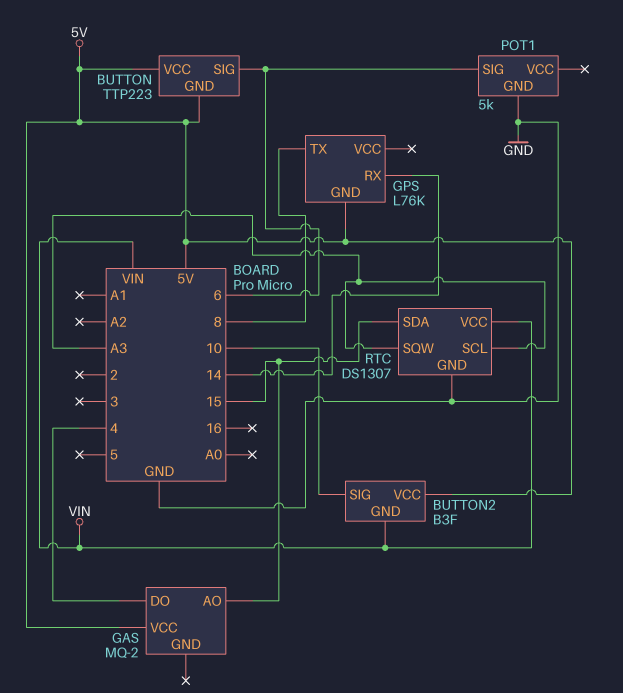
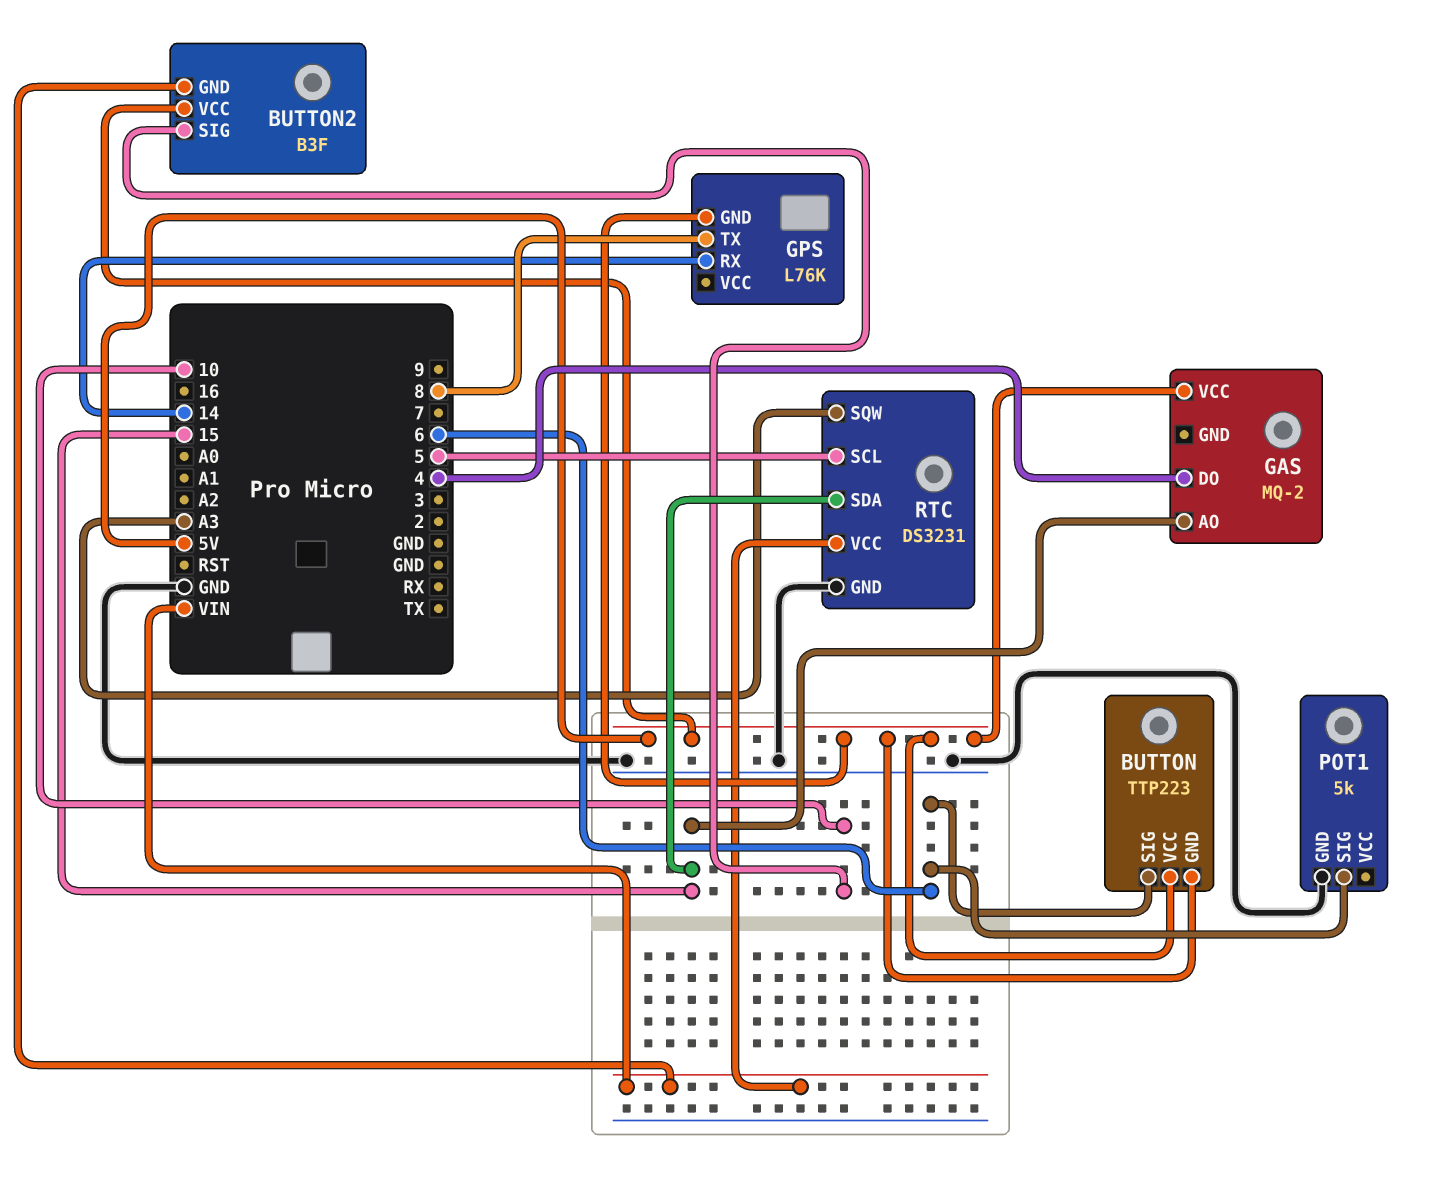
RTC: DS1307 -> DS3231
RTC pin SCL: A3 -> 5

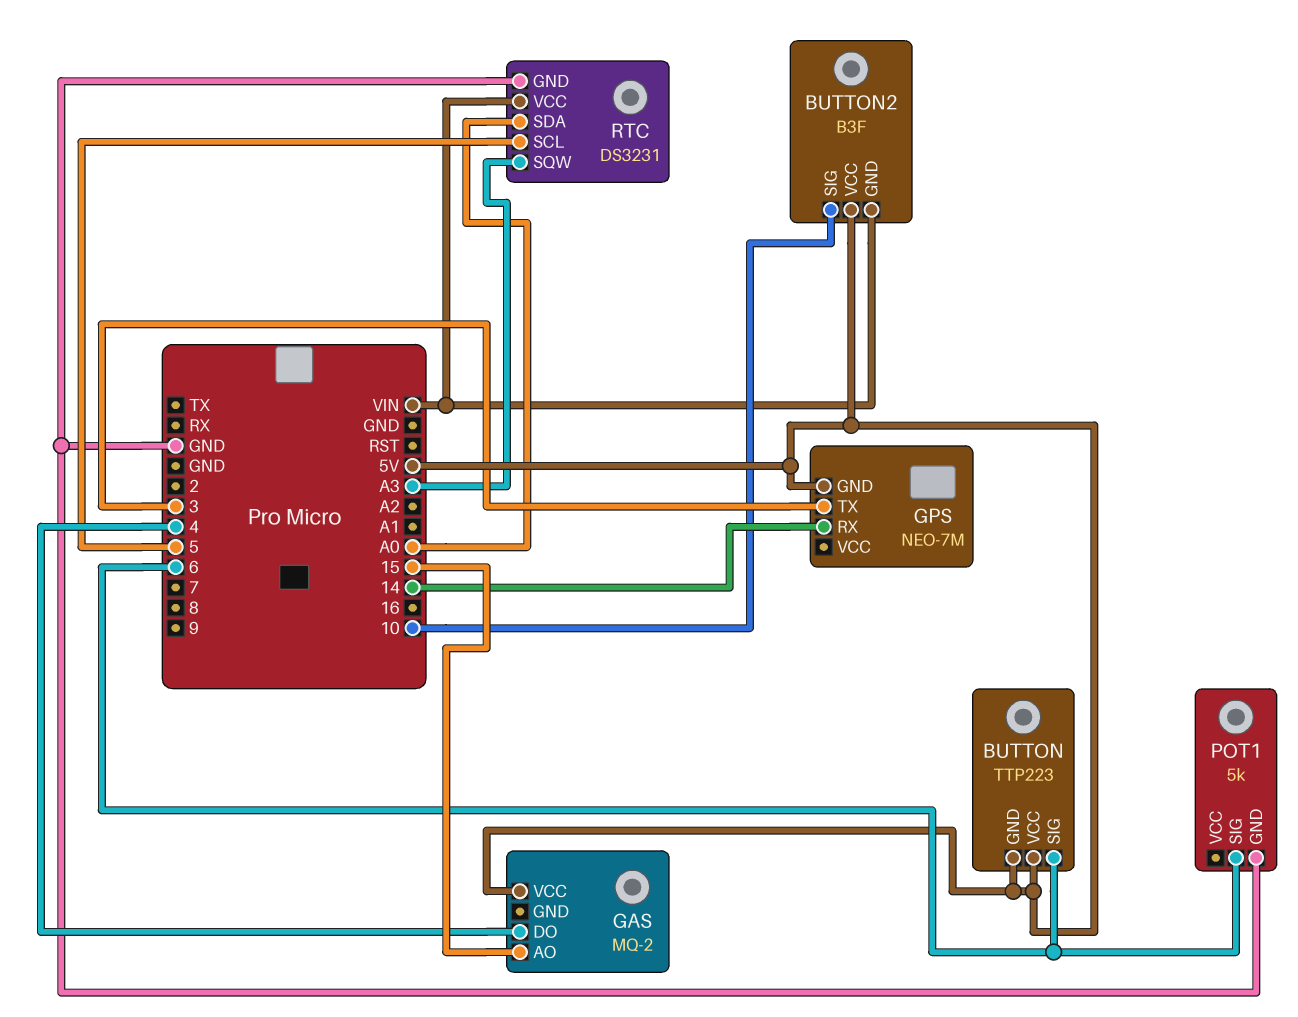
GPS: L76K -> NEO-7M
GPS pin TX: 8 -> 3
RTC pin SDA: 15 -> A0

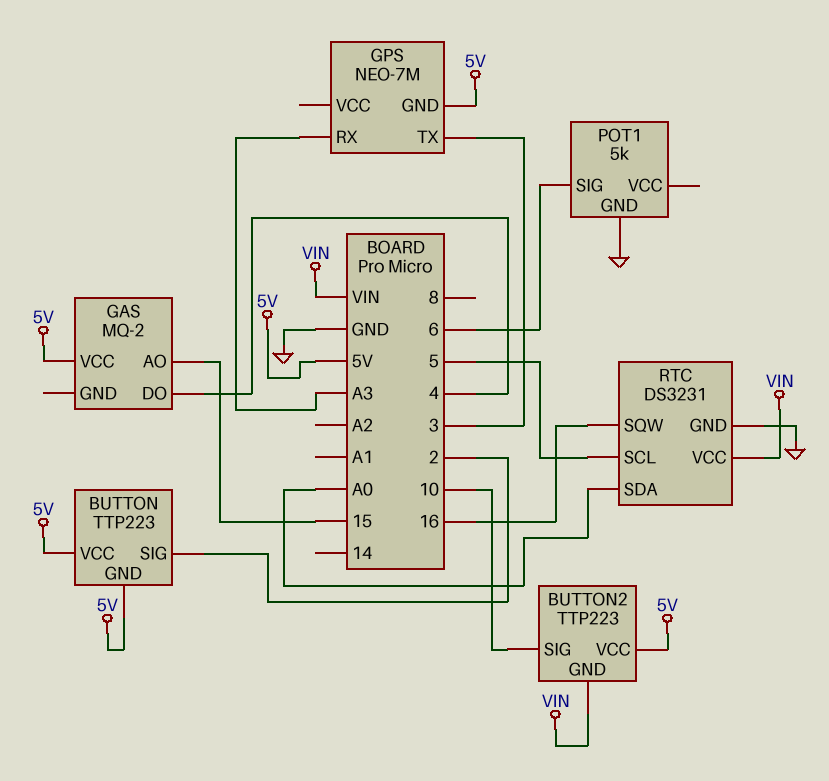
BUTTON pin SIG: 6 -> 2
BUTTON2: B3F -> TTP223
GPS pin RX: 14 -> A3
RTC pin SQW: A3 -> 16

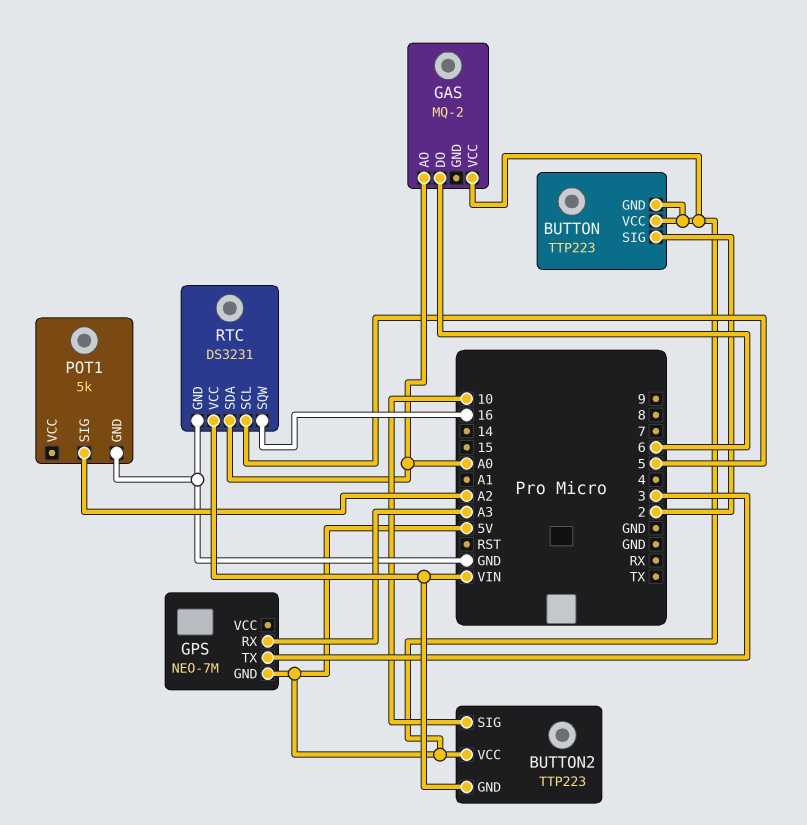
GAS pin AO: 15 -> A0
GAS pin DO: 4 -> 6
POT1 pin SIG: 6 -> A2

